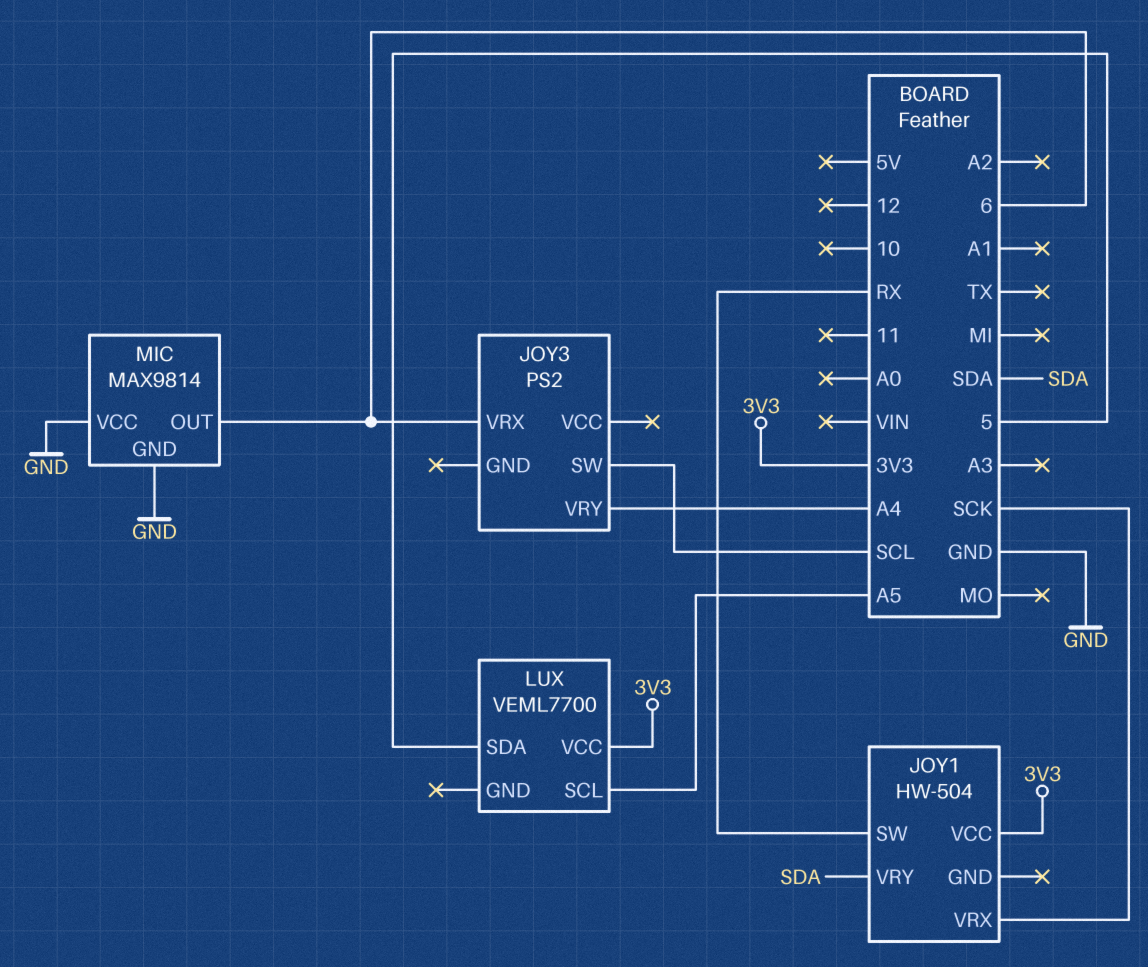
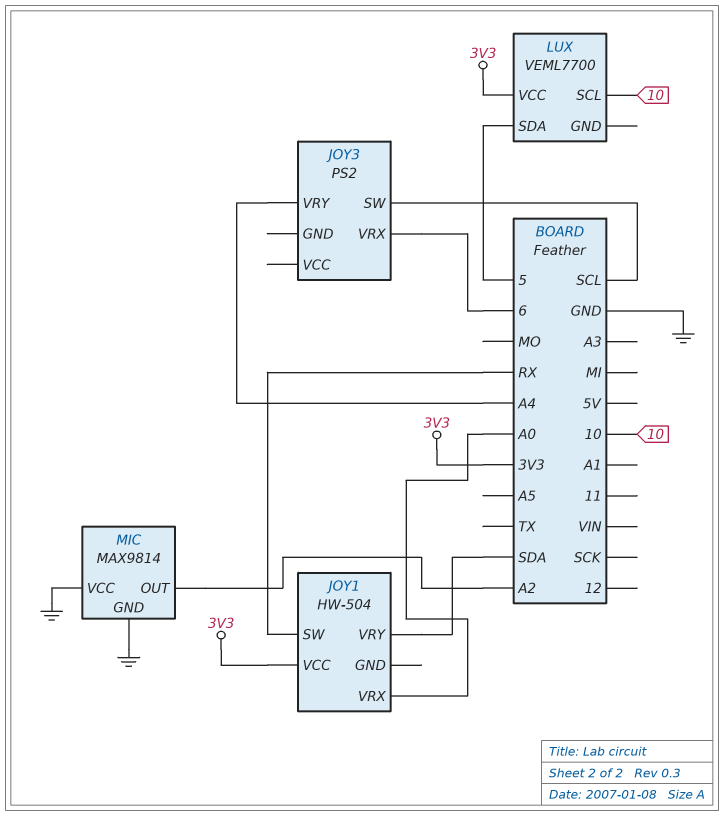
JOY1 pin VRX: SCK -> A0
LUX pin SCL: A5 -> 10
MIC pin OUT: 6 -> A2

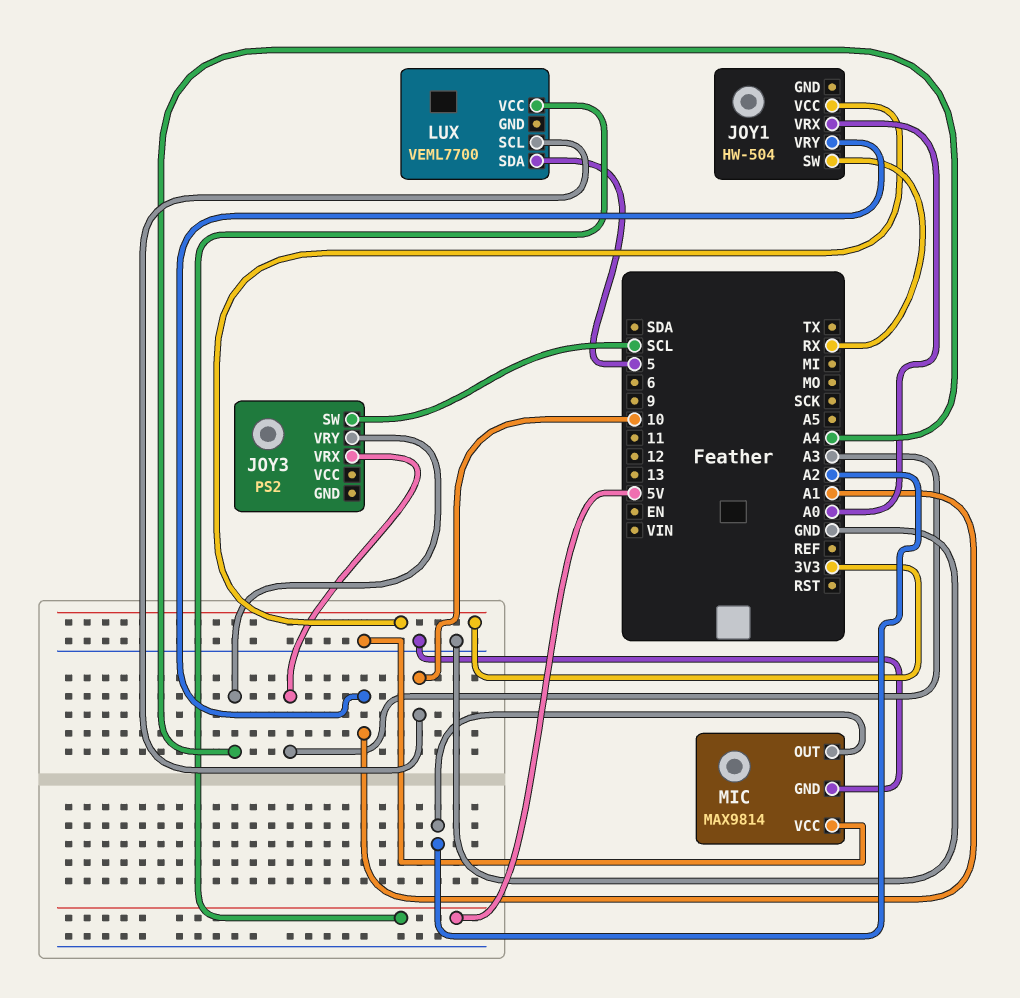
JOY1 pin VRY: SDA -> A1
JOY3 pin VRX: 6 -> A3
LUX pin VCC: 3V3 -> 5V

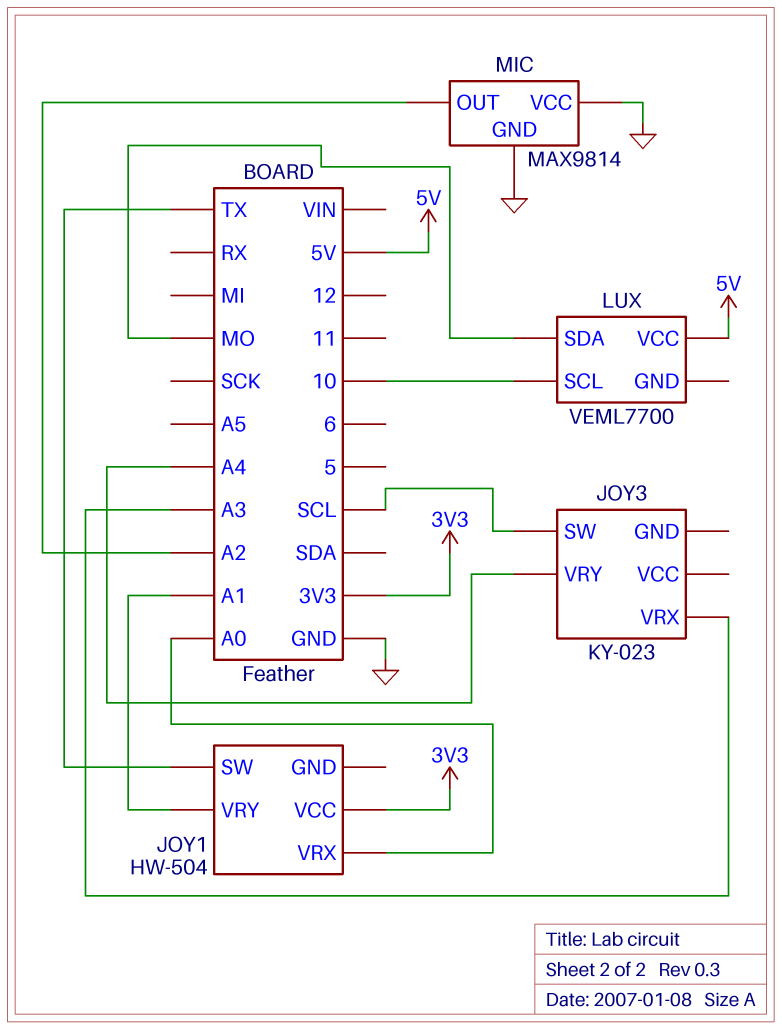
JOY1 pin SW: RX -> TX
JOY3: PS2 -> KY-023
LUX pin SDA: 5 -> MO

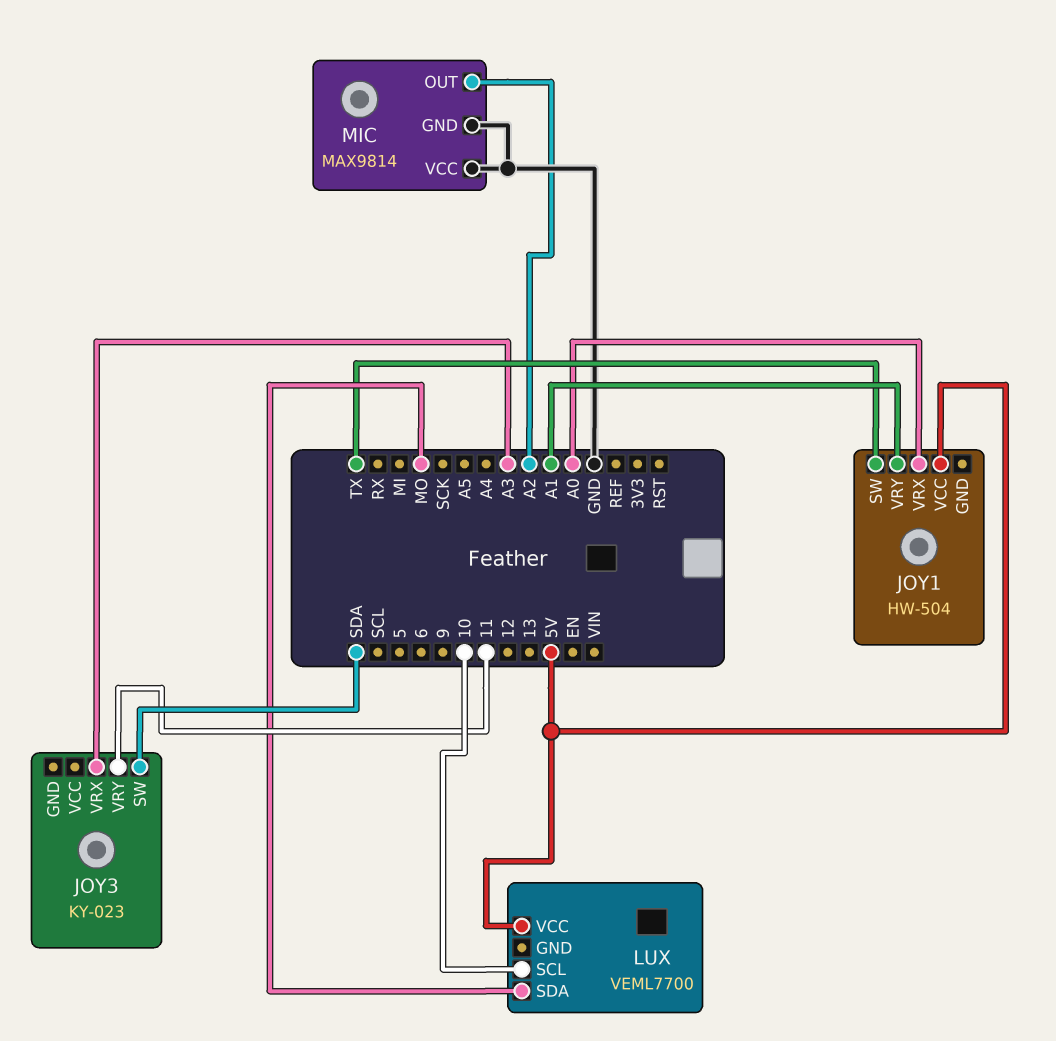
JOY1 pin VCC: 3V3 -> 5V
JOY3 pin SW: SCL -> SDA
JOY3 pin VRY: A4 -> 11

